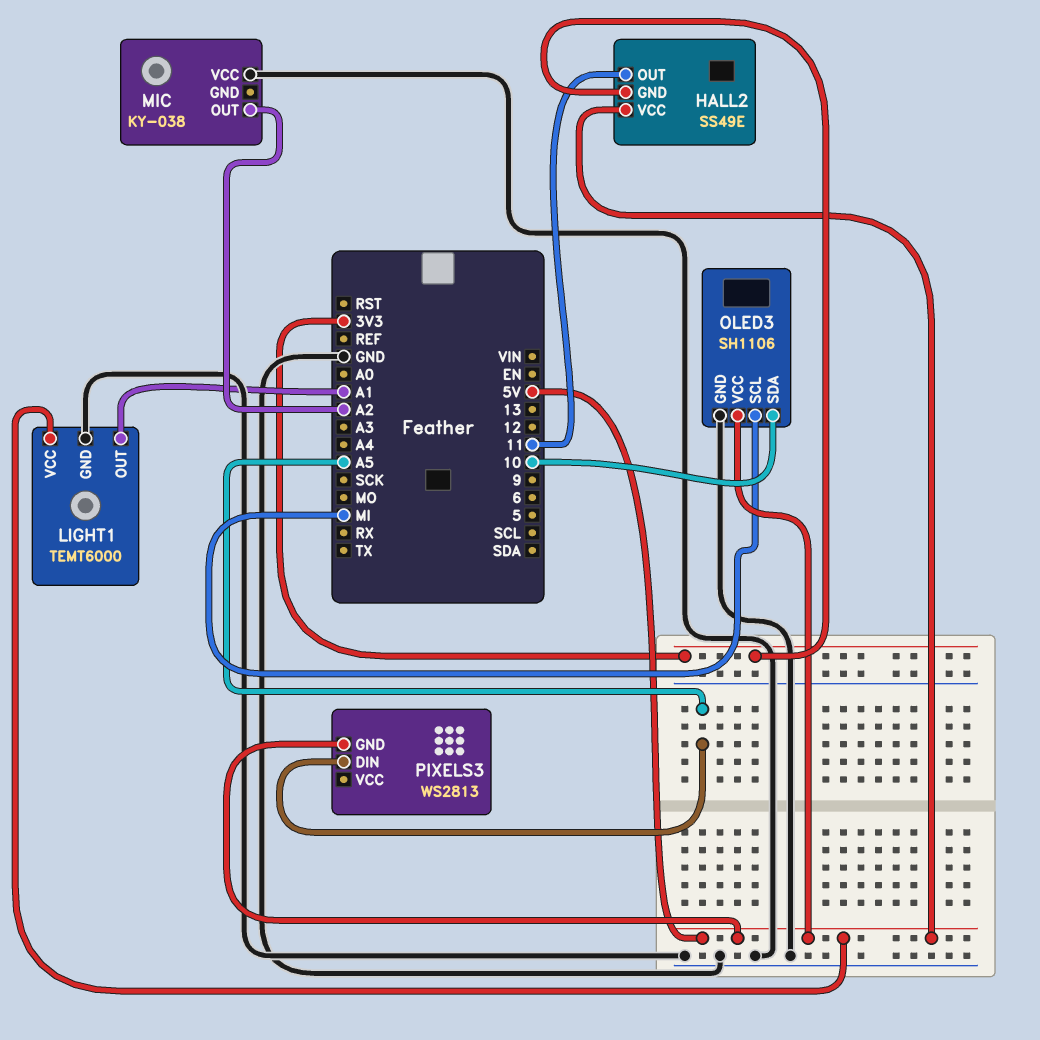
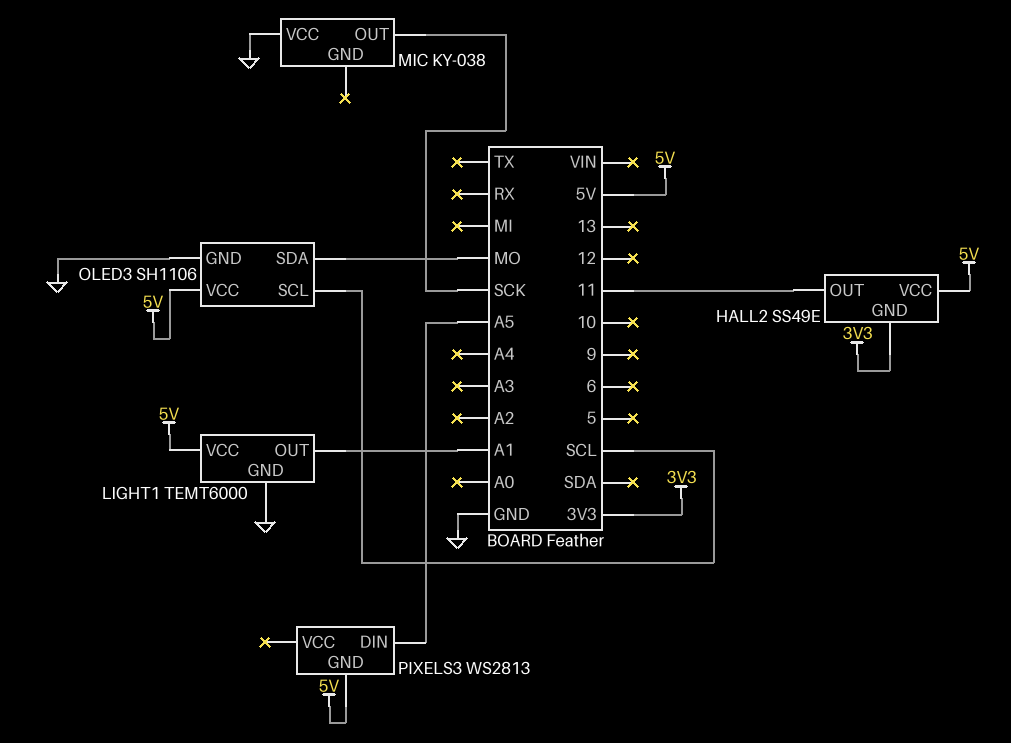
MIC pin OUT: A2 -> SCK
OLED3 pin SCL: MI -> SCL
OLED3 pin SDA: 10 -> MO

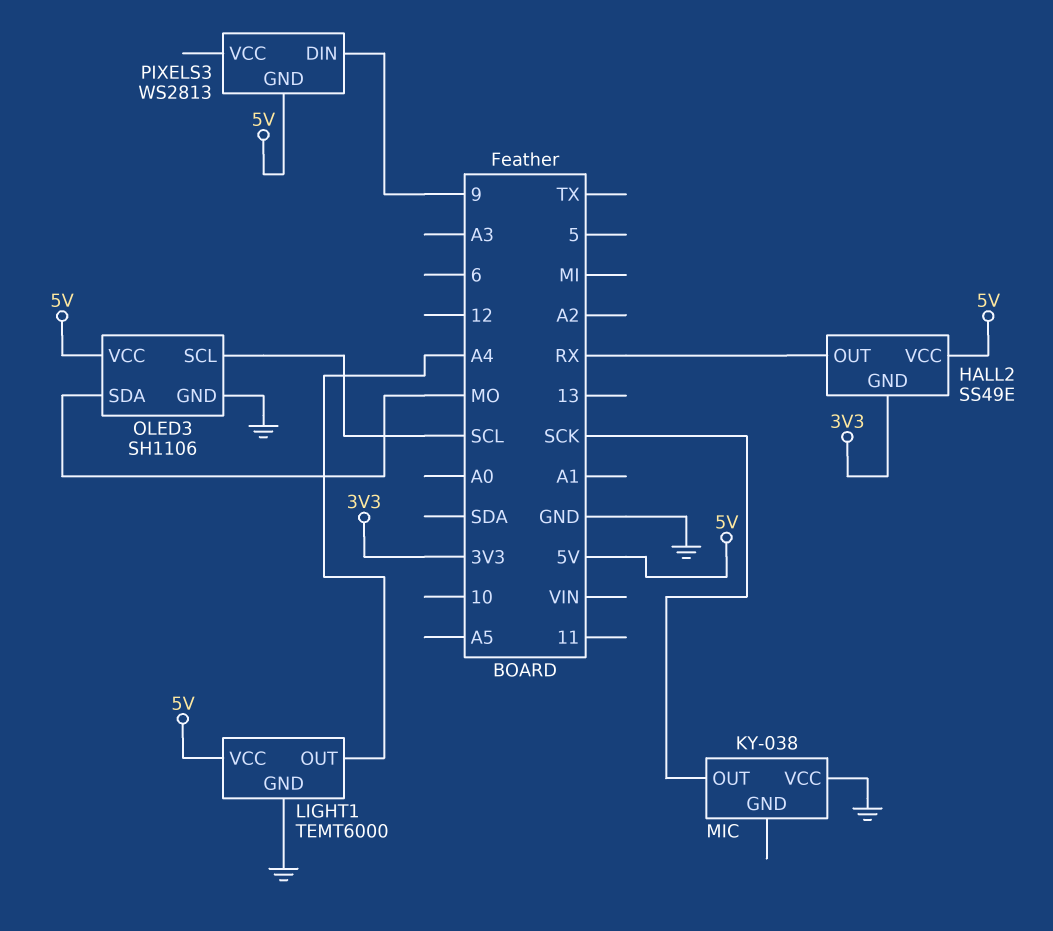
HALL2 pin OUT: 11 -> RX
LIGHT1 pin OUT: A1 -> A4
PIXELS3 pin DIN: A5 -> 9

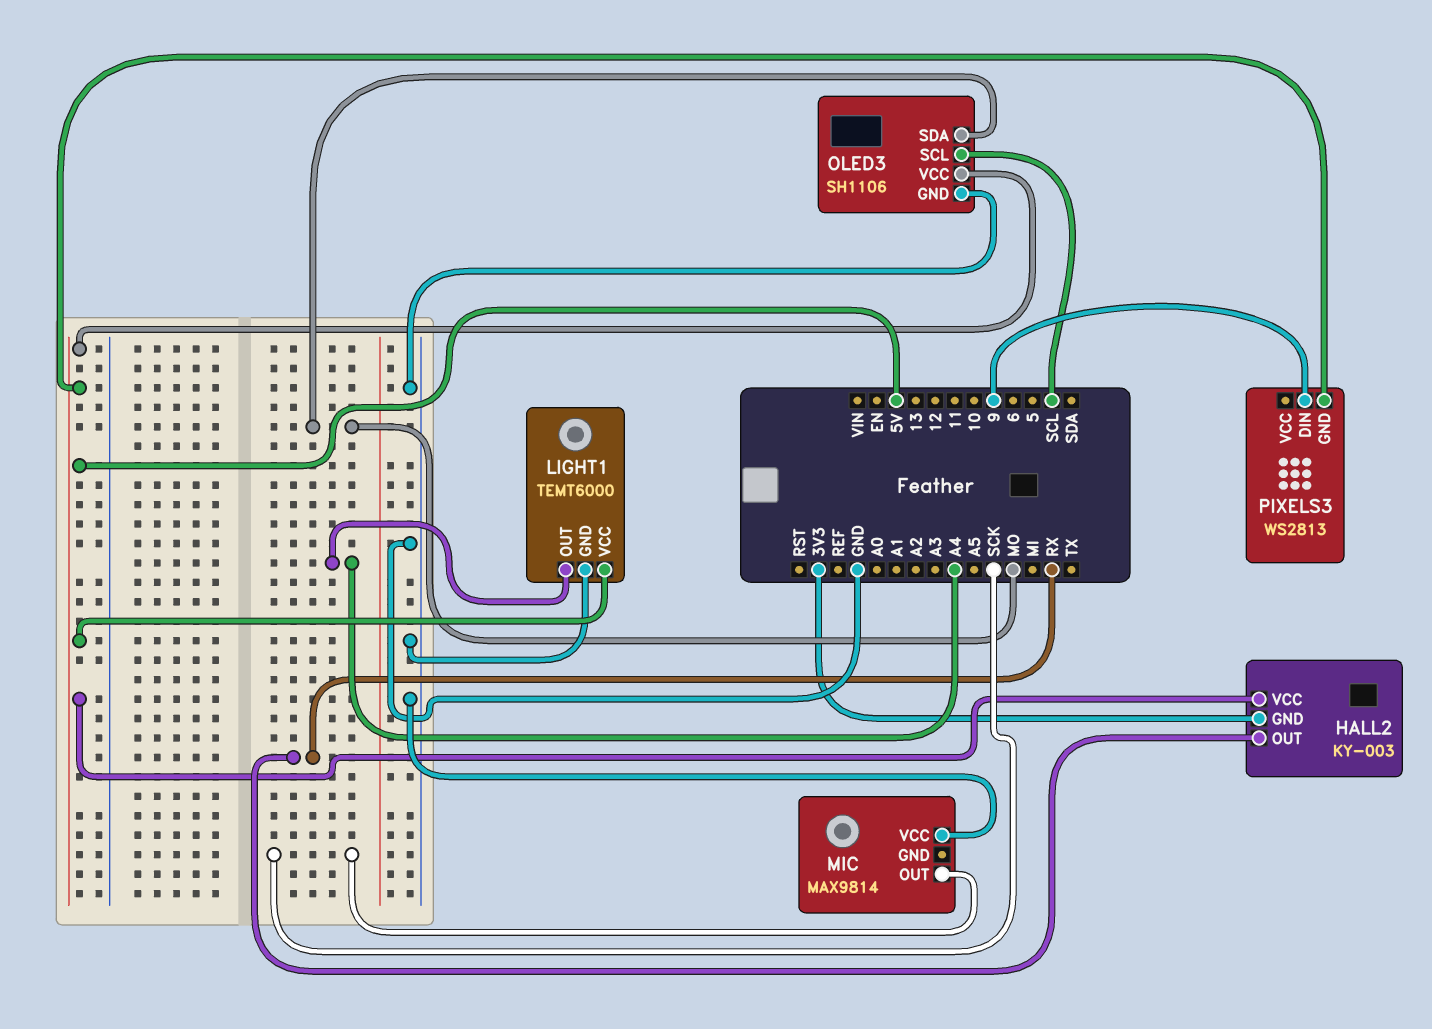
HALL2: SS49E -> KY-003
MIC: KY-038 -> MAX9814

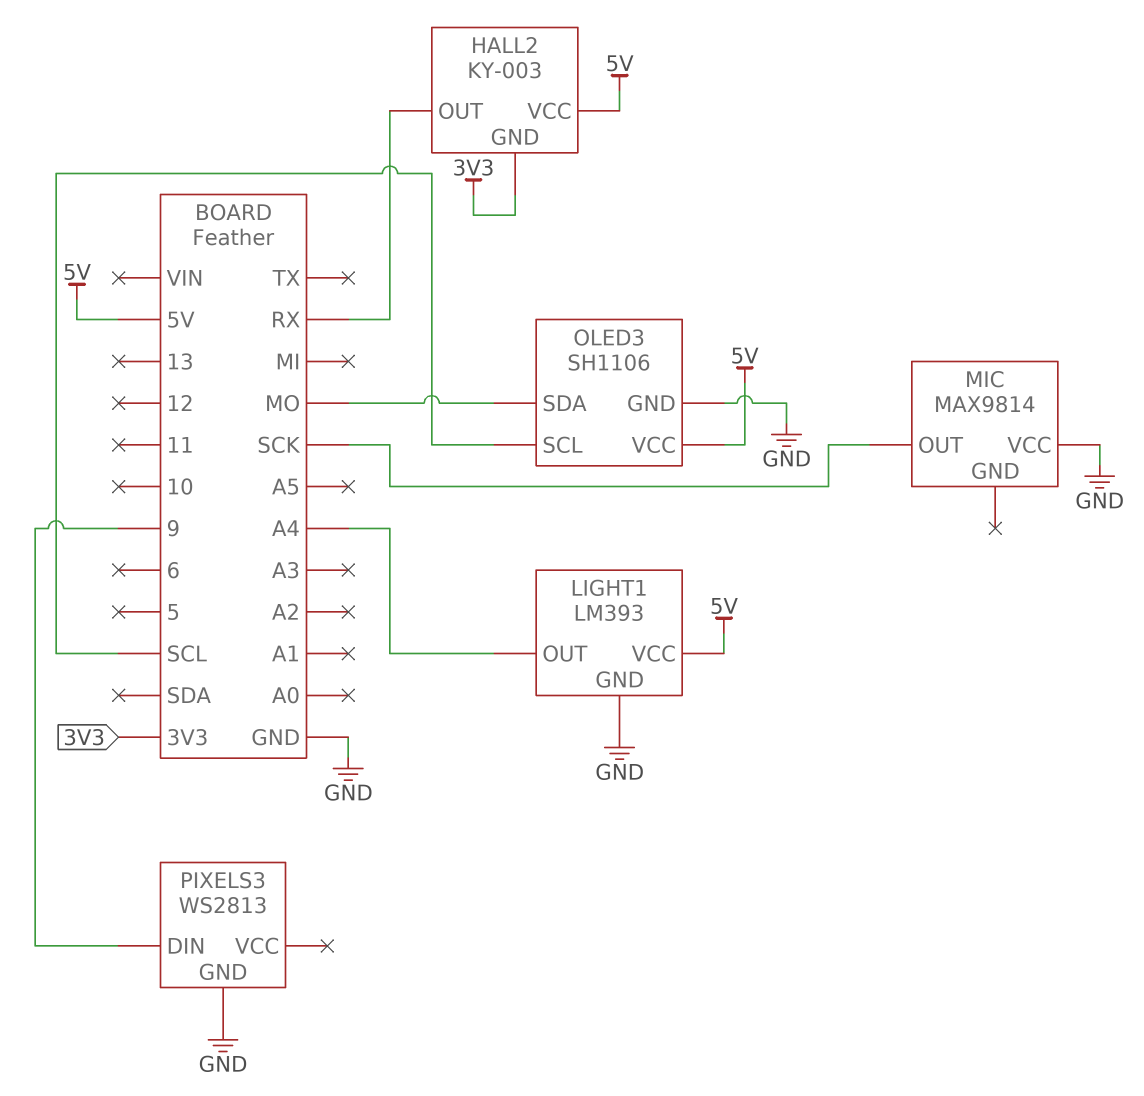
LIGHT1: TEMT6000 -> LM393
PIXELS3 pin GND: 5V -> GND

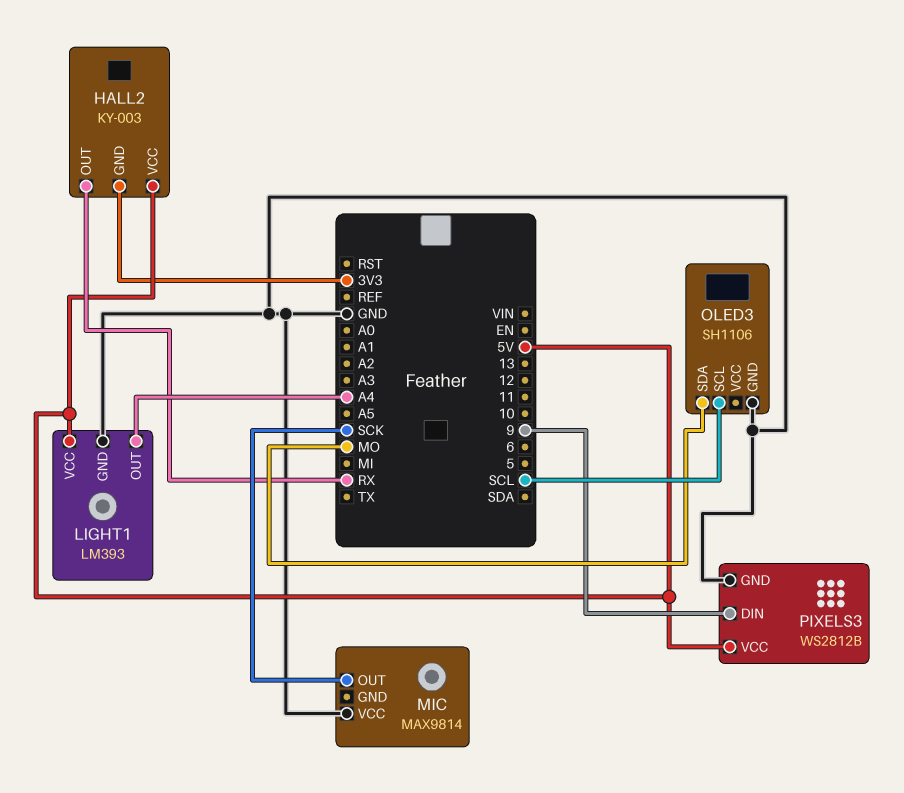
OLED3 pin VCC: 5V -> none
PIXELS3: WS2813 -> WS2812B
PIXELS3 pin VCC: none -> 5V

